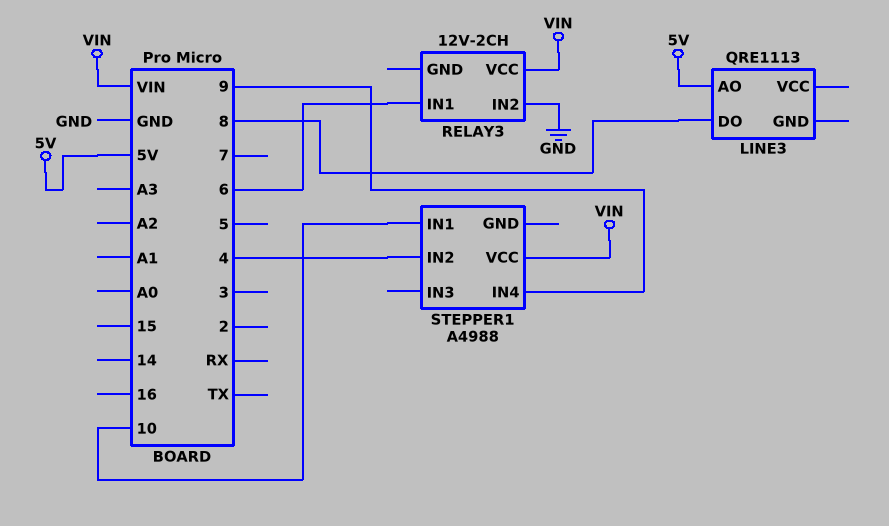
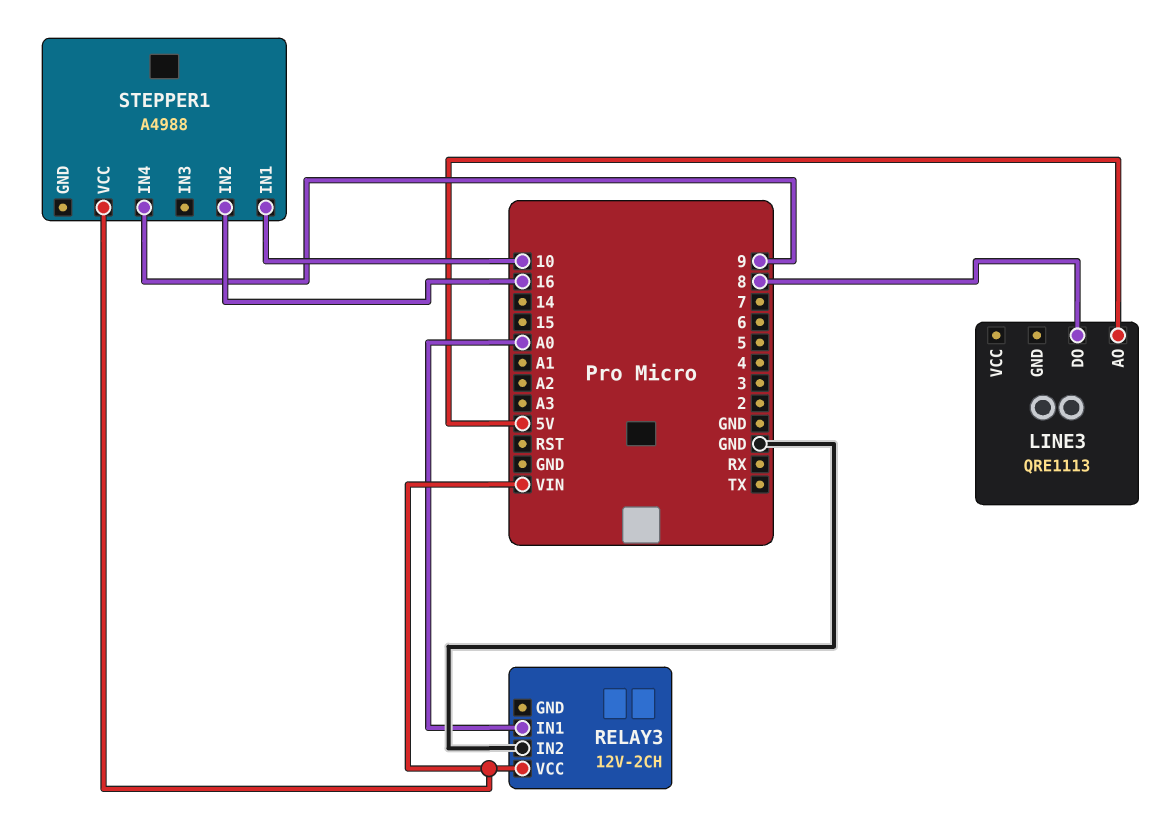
RELAY3 pin IN1: 6 -> A0
STEPPER1 pin IN2: 4 -> 16

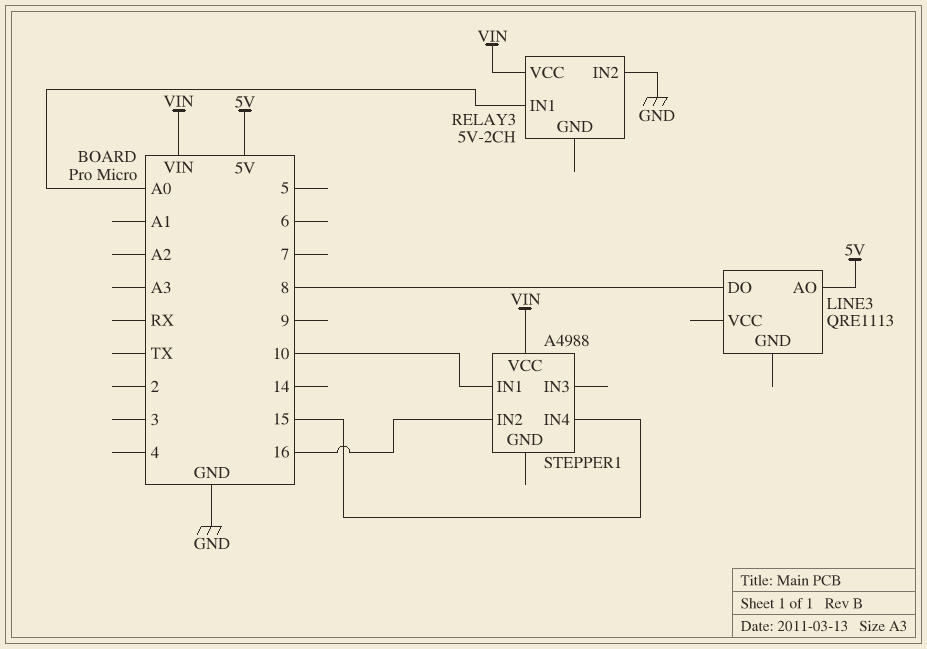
RELAY3: 12V-2CH -> 5V-2CH
STEPPER1 pin IN4: 9 -> 15

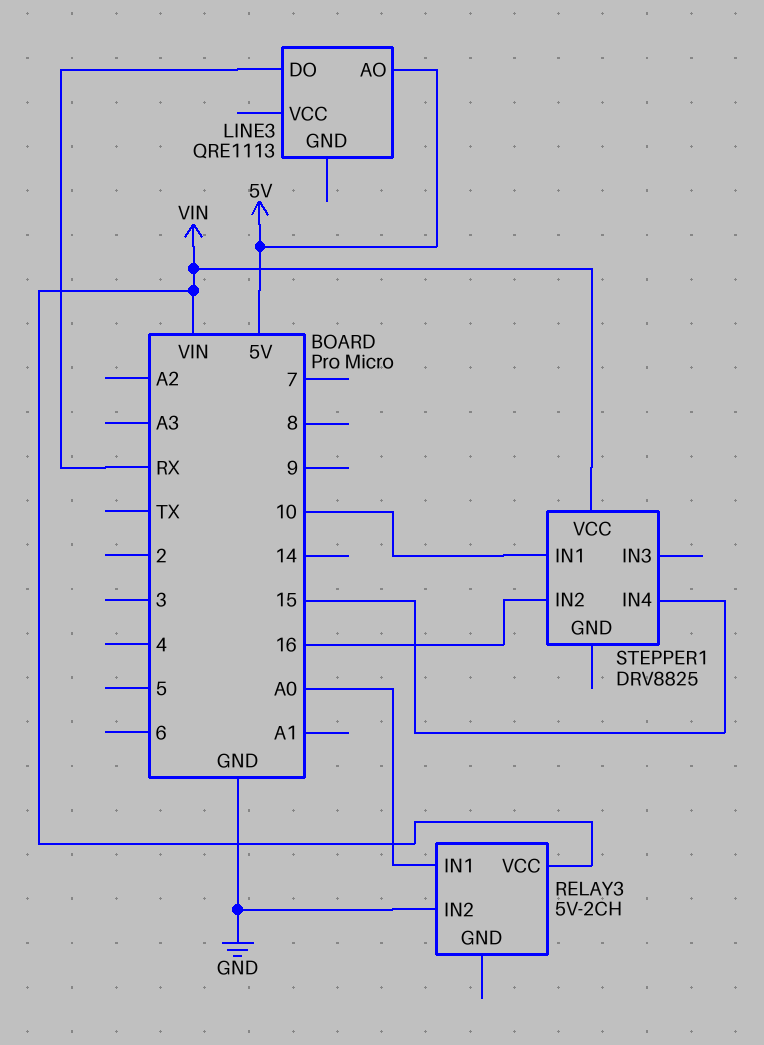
LINE3 pin DO: 8 -> RX
STEPPER1: A4988 -> DRV8825

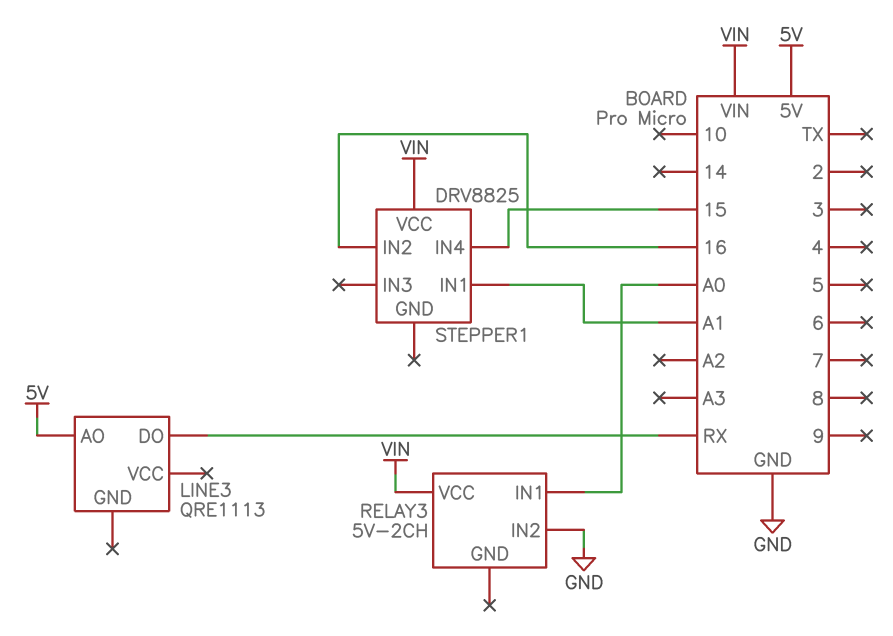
STEPPER1 pin IN1: 10 -> A1

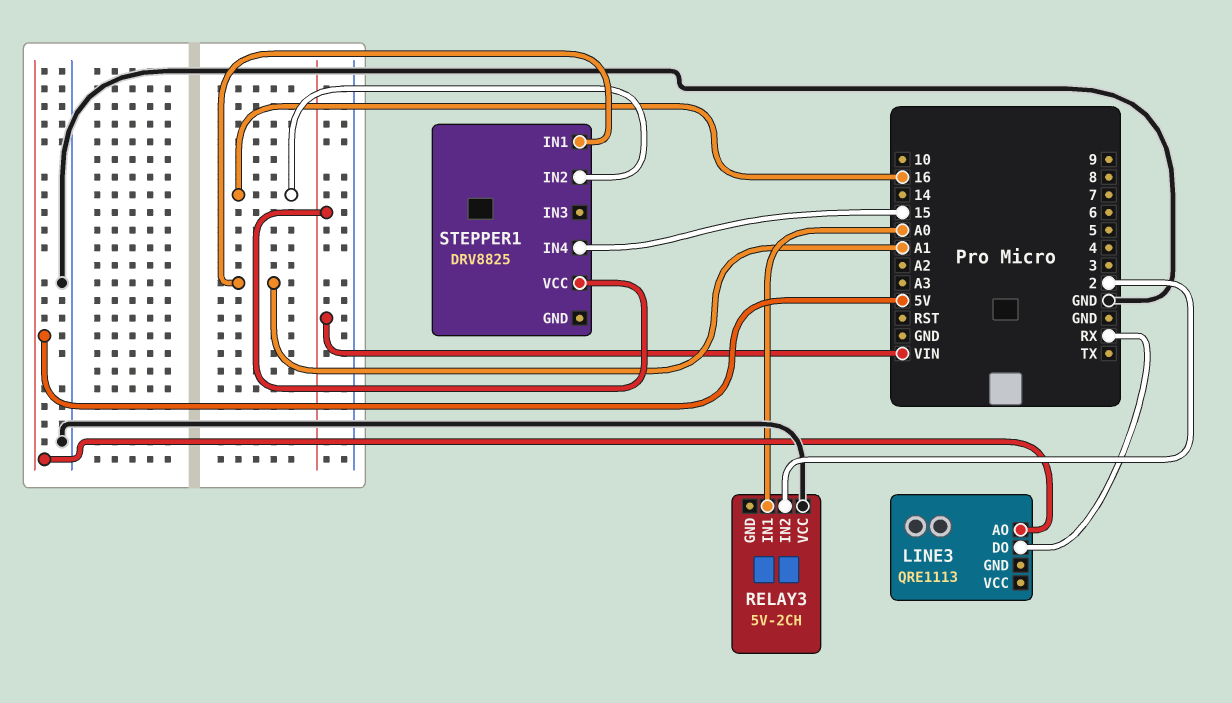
RELAY3 pin IN2: GND -> 2
RELAY3 pin VCC: VIN -> GND

